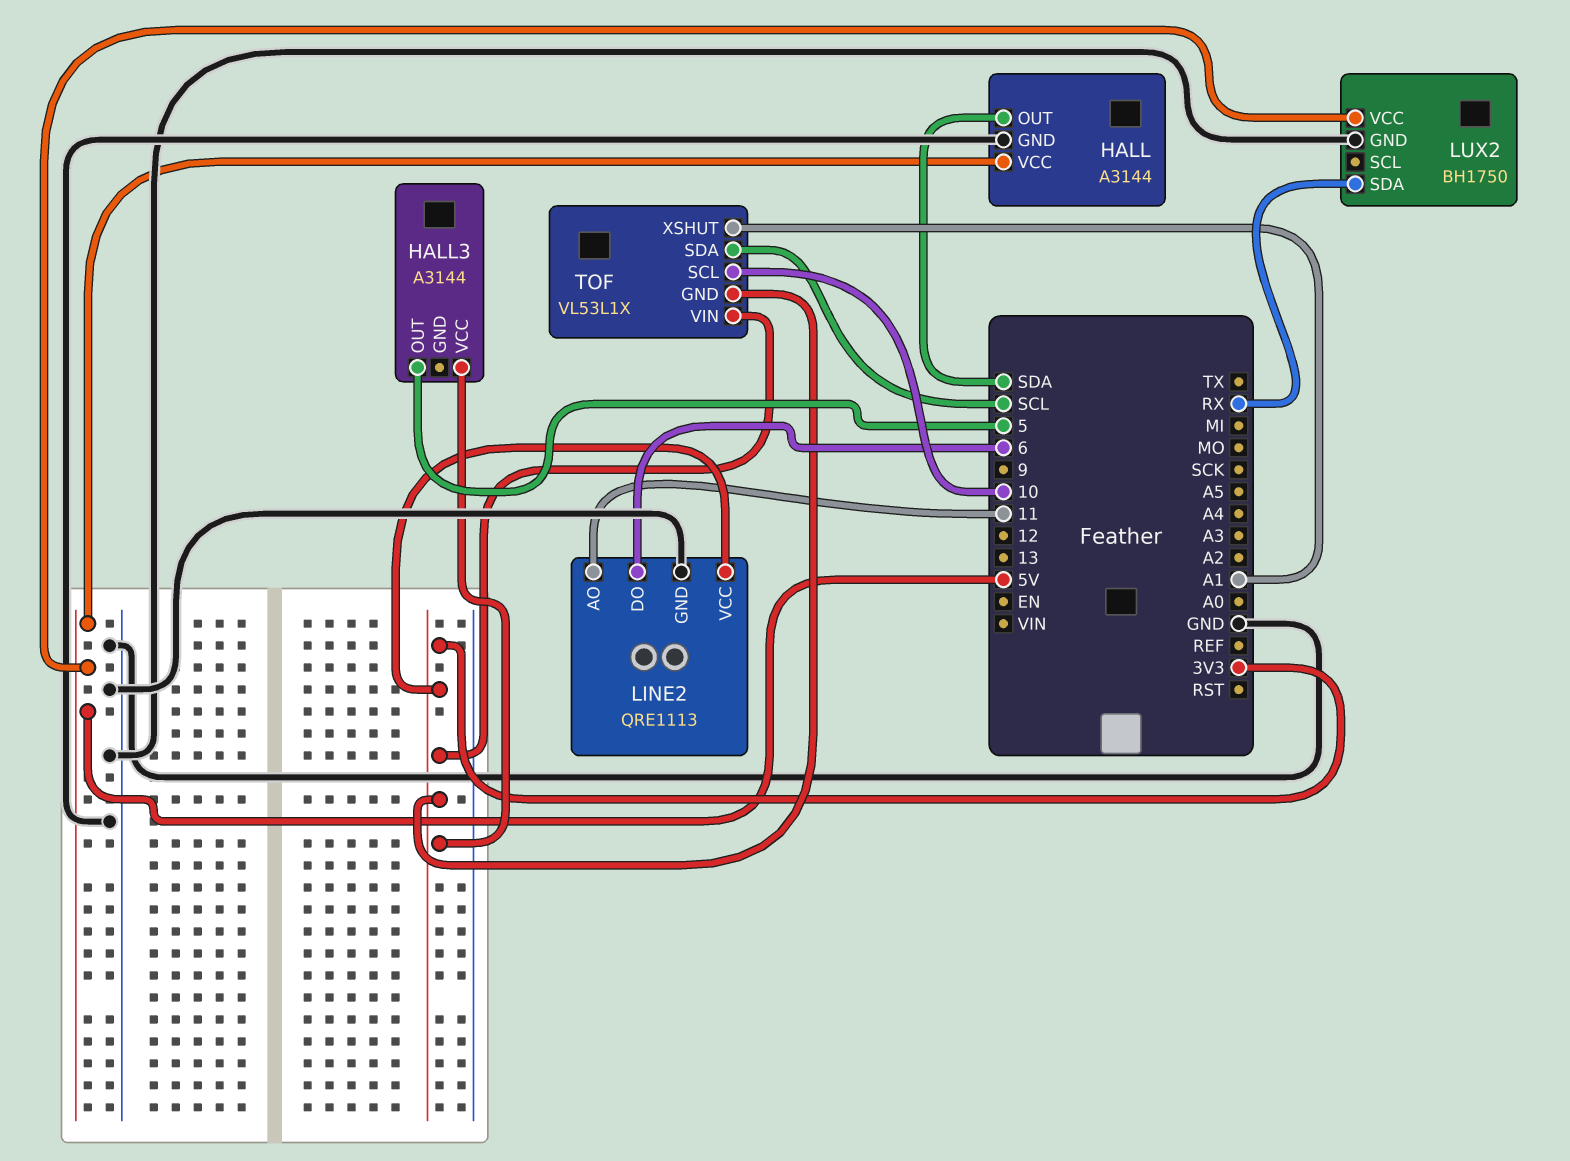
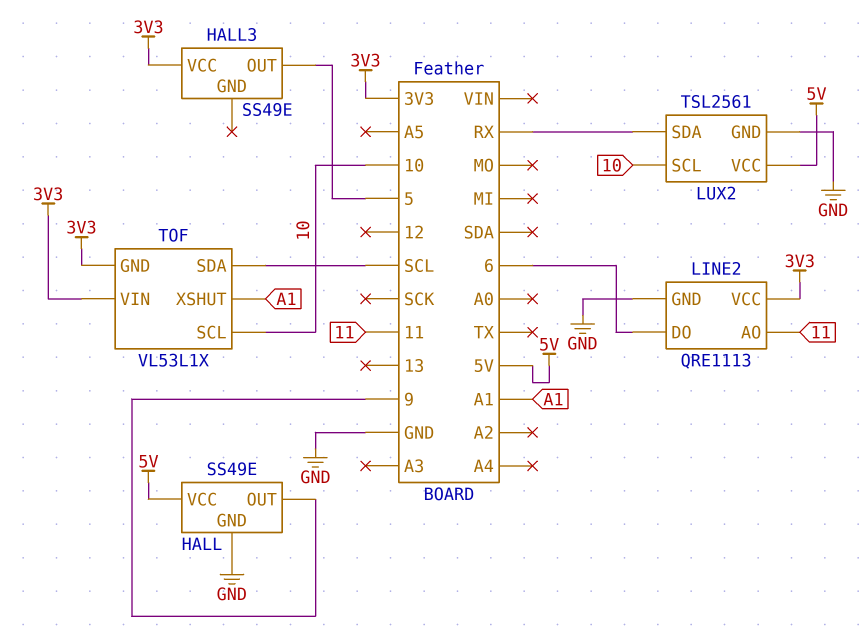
HALL: A3144 -> SS49E
HALL pin OUT: SDA -> 9
HALL3: A3144 -> SS49E
LUX2: BH1750 -> TSL2561
LUX2 pin SCL: none -> 10

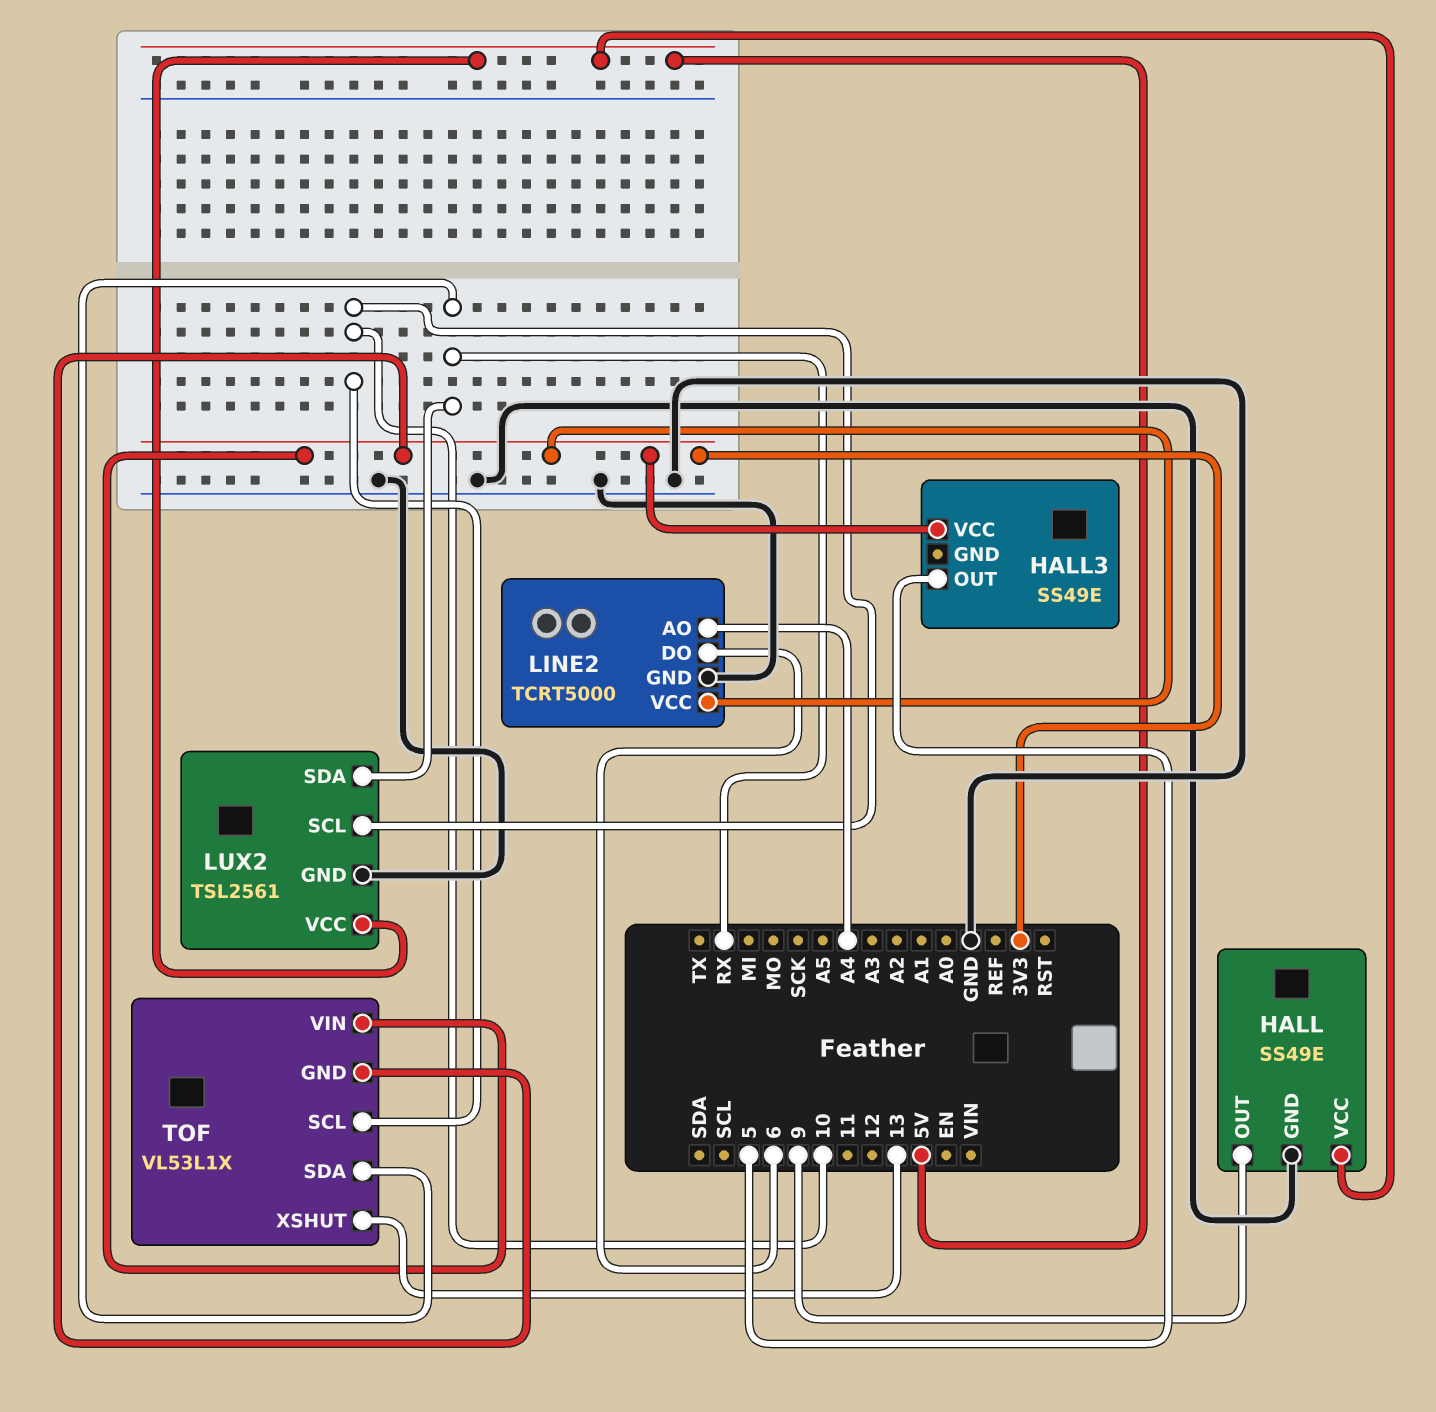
LINE2: QRE1113 -> TCRT5000
LINE2 pin AO: 11 -> A4
TOF pin SDA: SCL -> RX
TOF pin XSHUT: A1 -> 13

